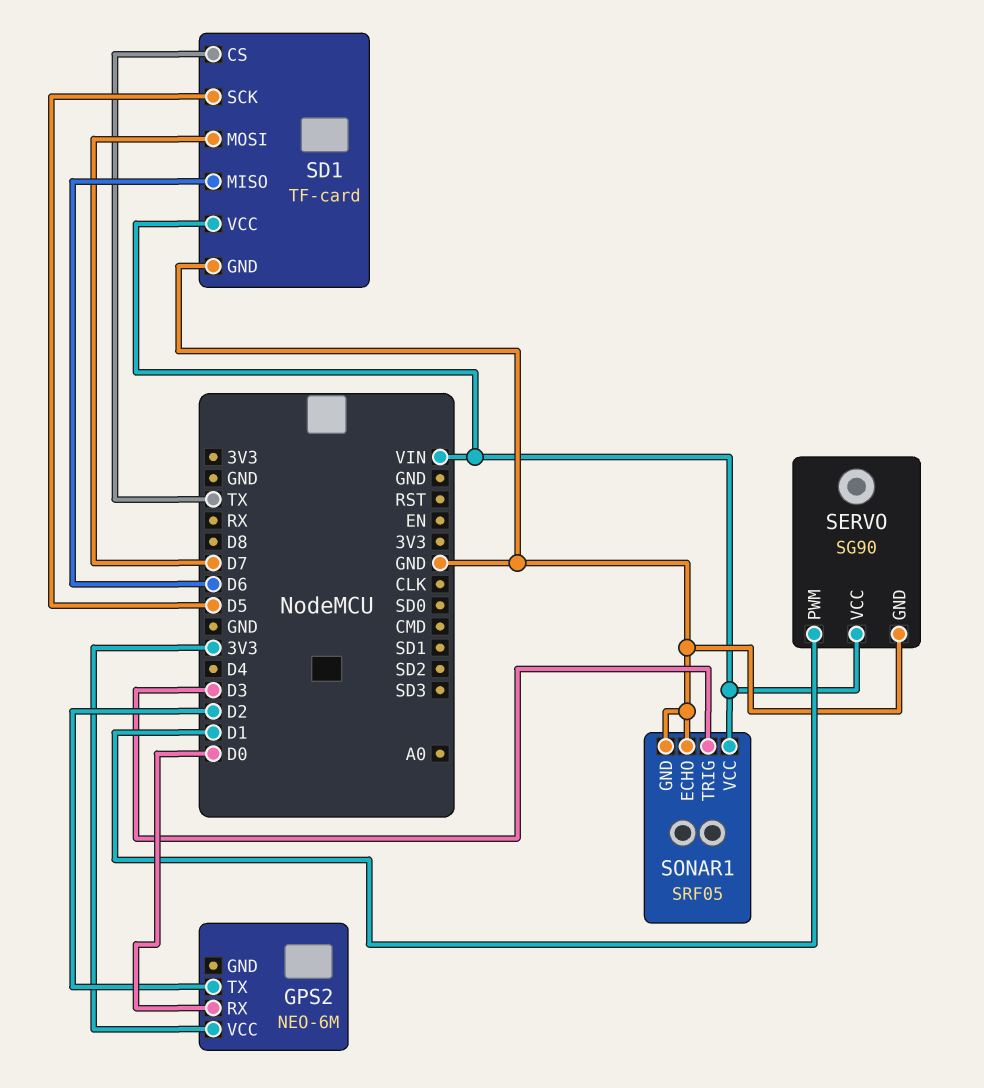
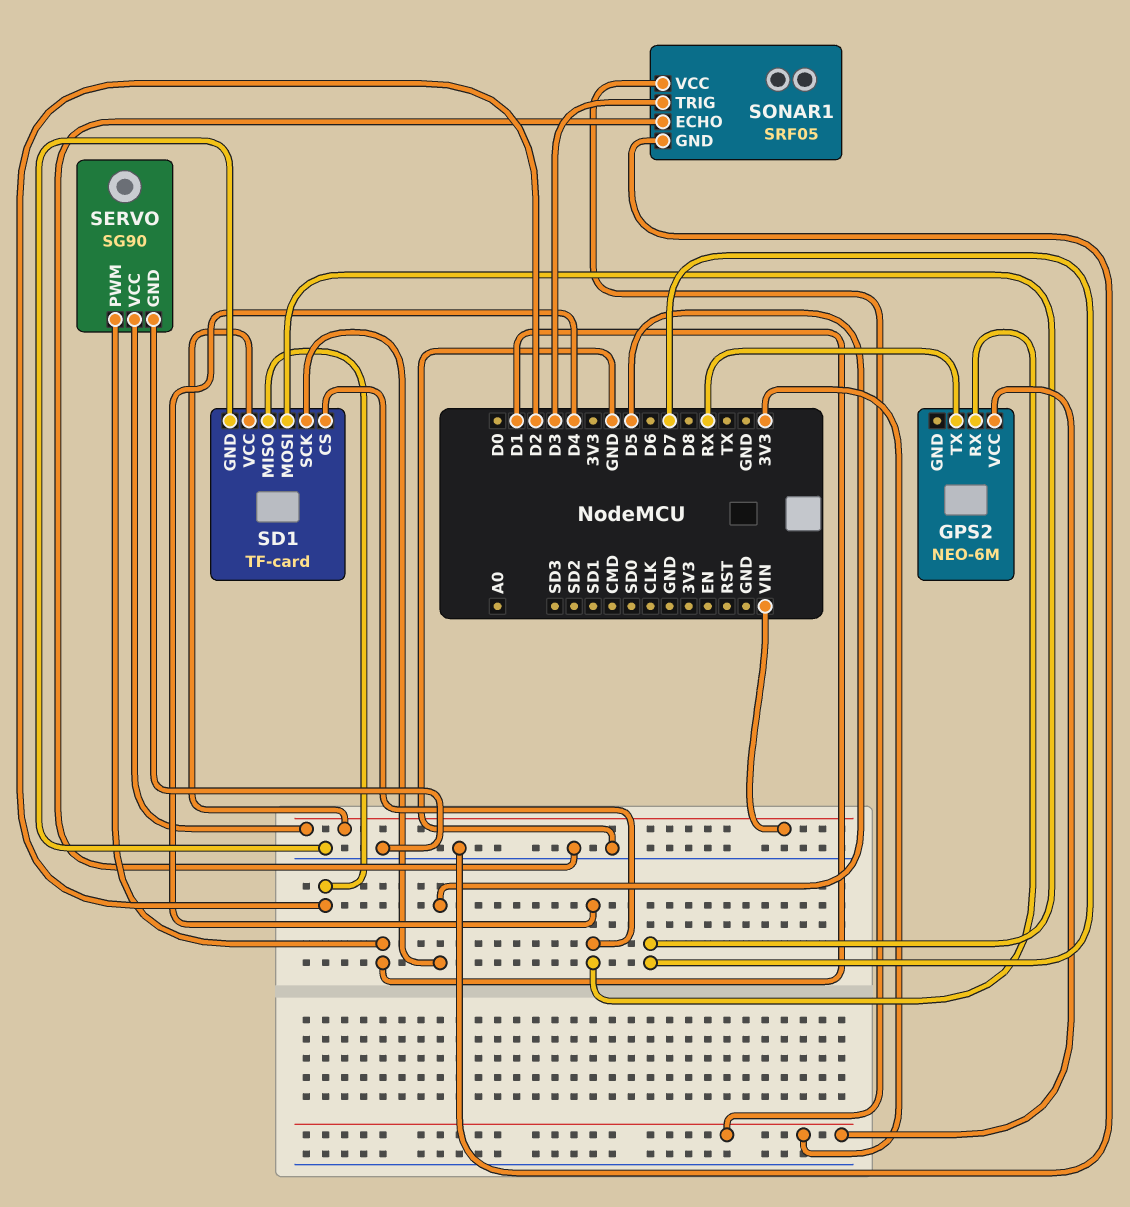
GPS2 pin RX: D0 -> D4
GPS2 pin TX: D2 -> RX
SD1 pin CS: TX -> D4
SD1 pin MISO: D6 -> D2
SONAR1 pin VCC: VIN -> 3V3

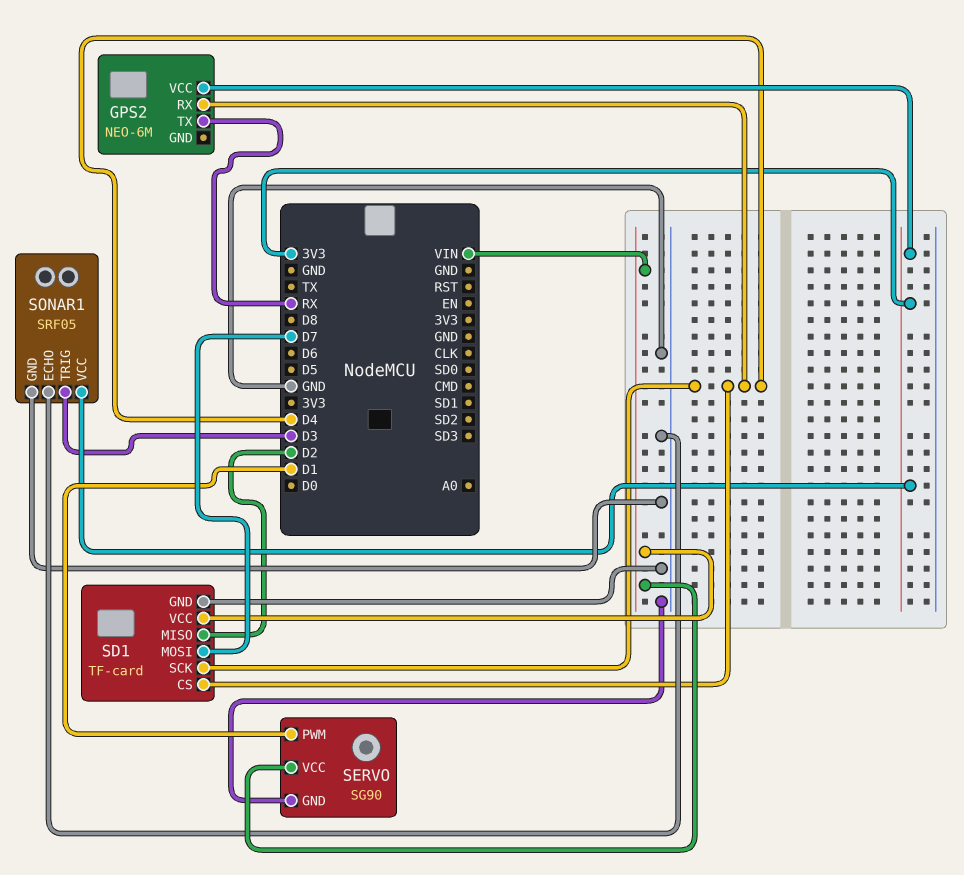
SD1 pin SCK: D5 -> D4

